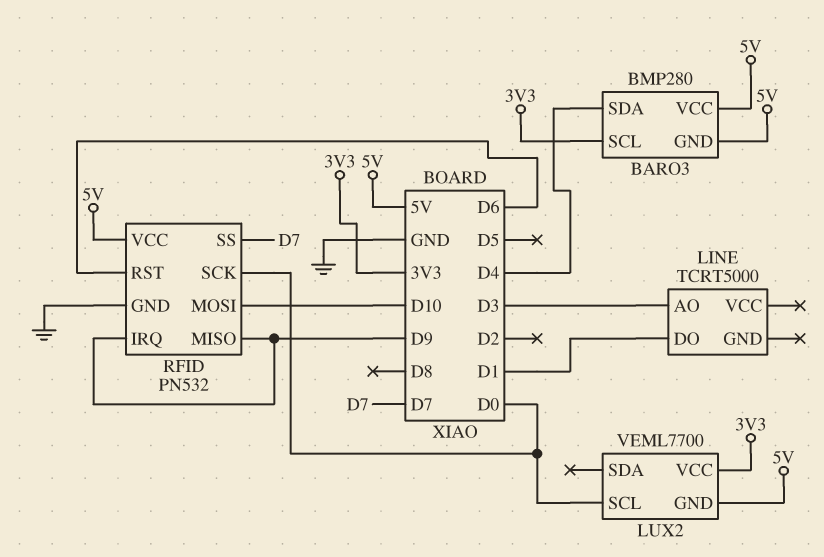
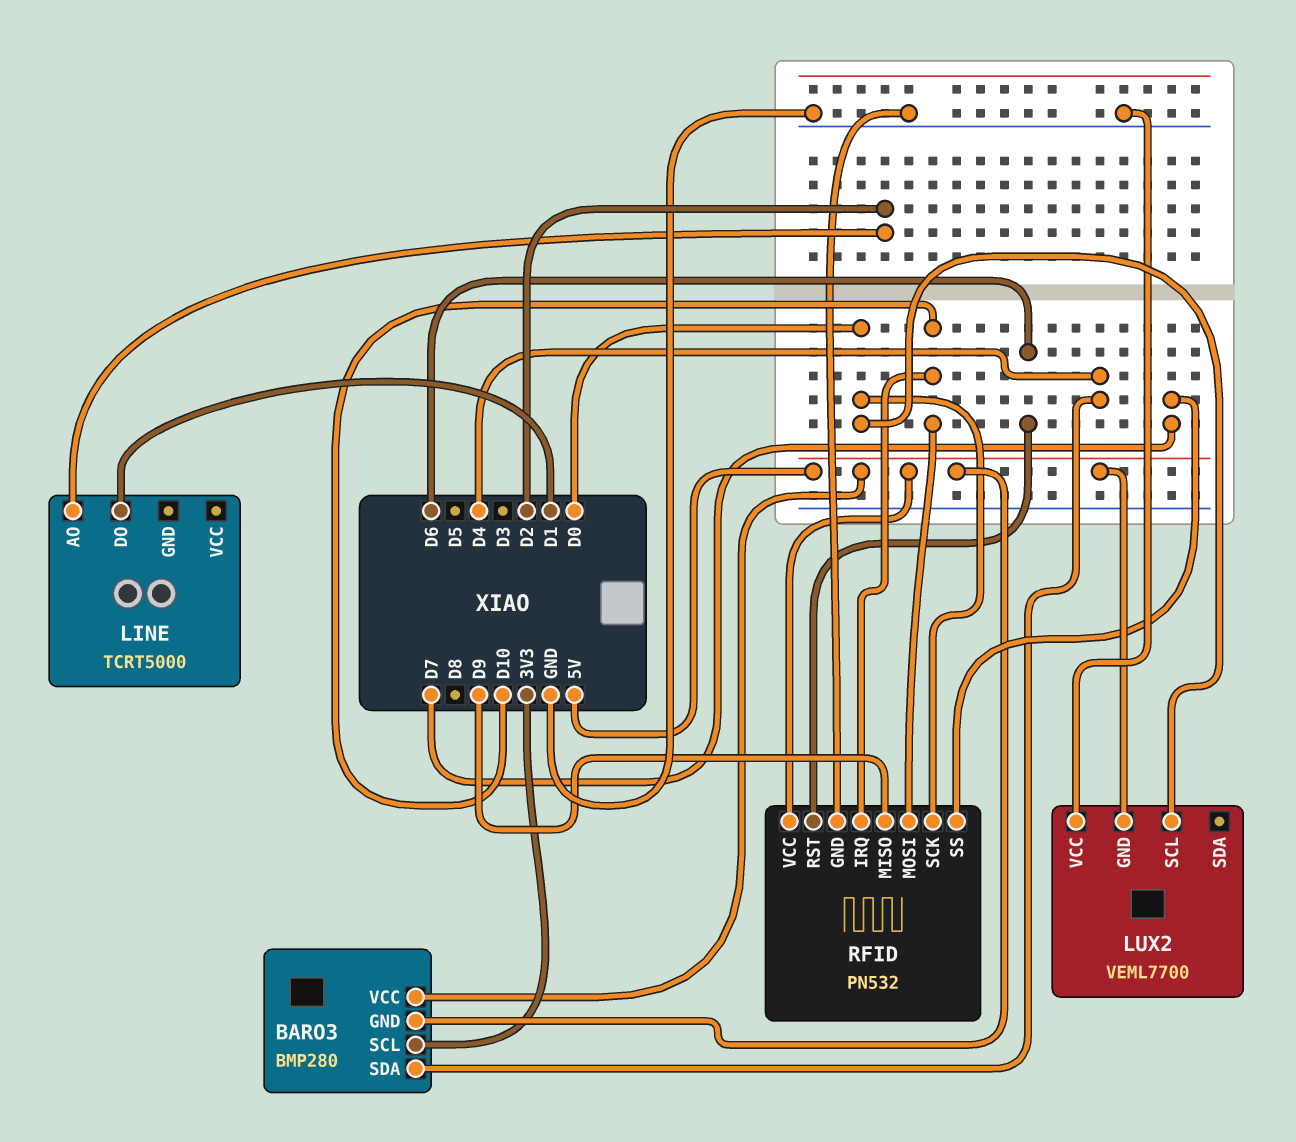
LINE pin AO: D3 -> D2
LUX2 pin VCC: 3V3 -> GND
RFID pin IRQ: D9 -> D10

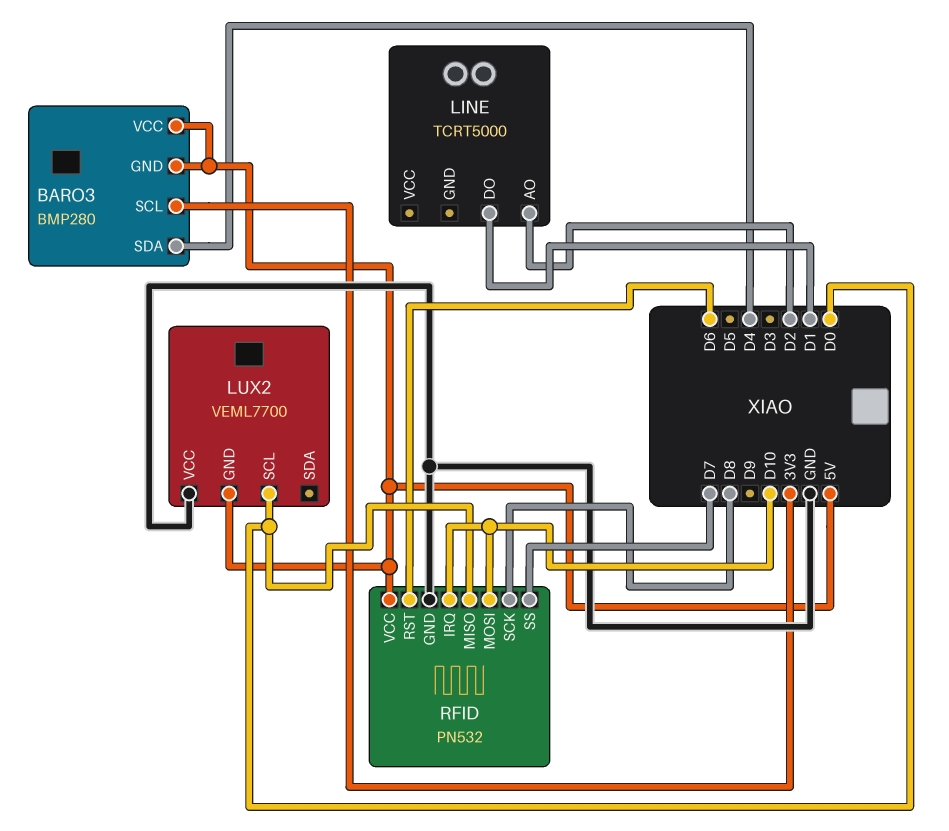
RFID pin MISO: D9 -> D0
RFID pin SCK: D0 -> D8

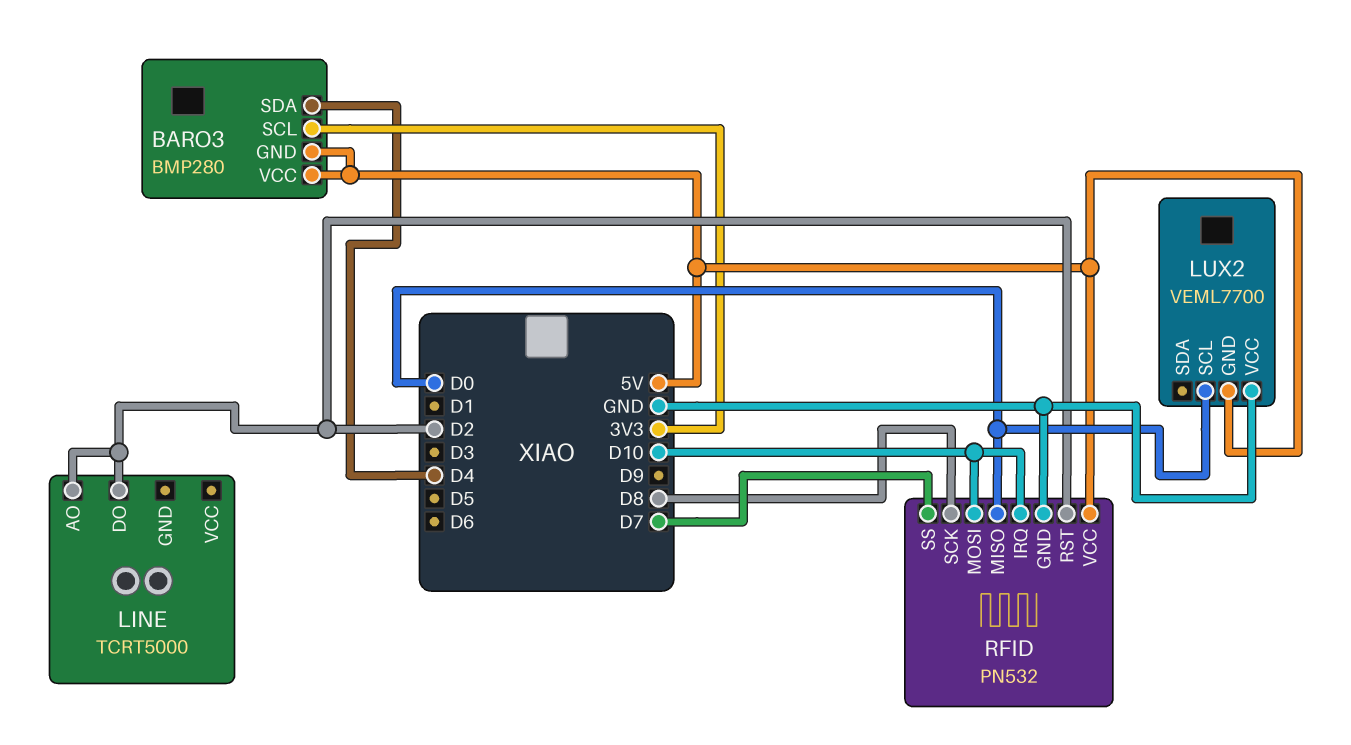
LINE pin DO: D1 -> D2
RFID pin RST: D6 -> D2

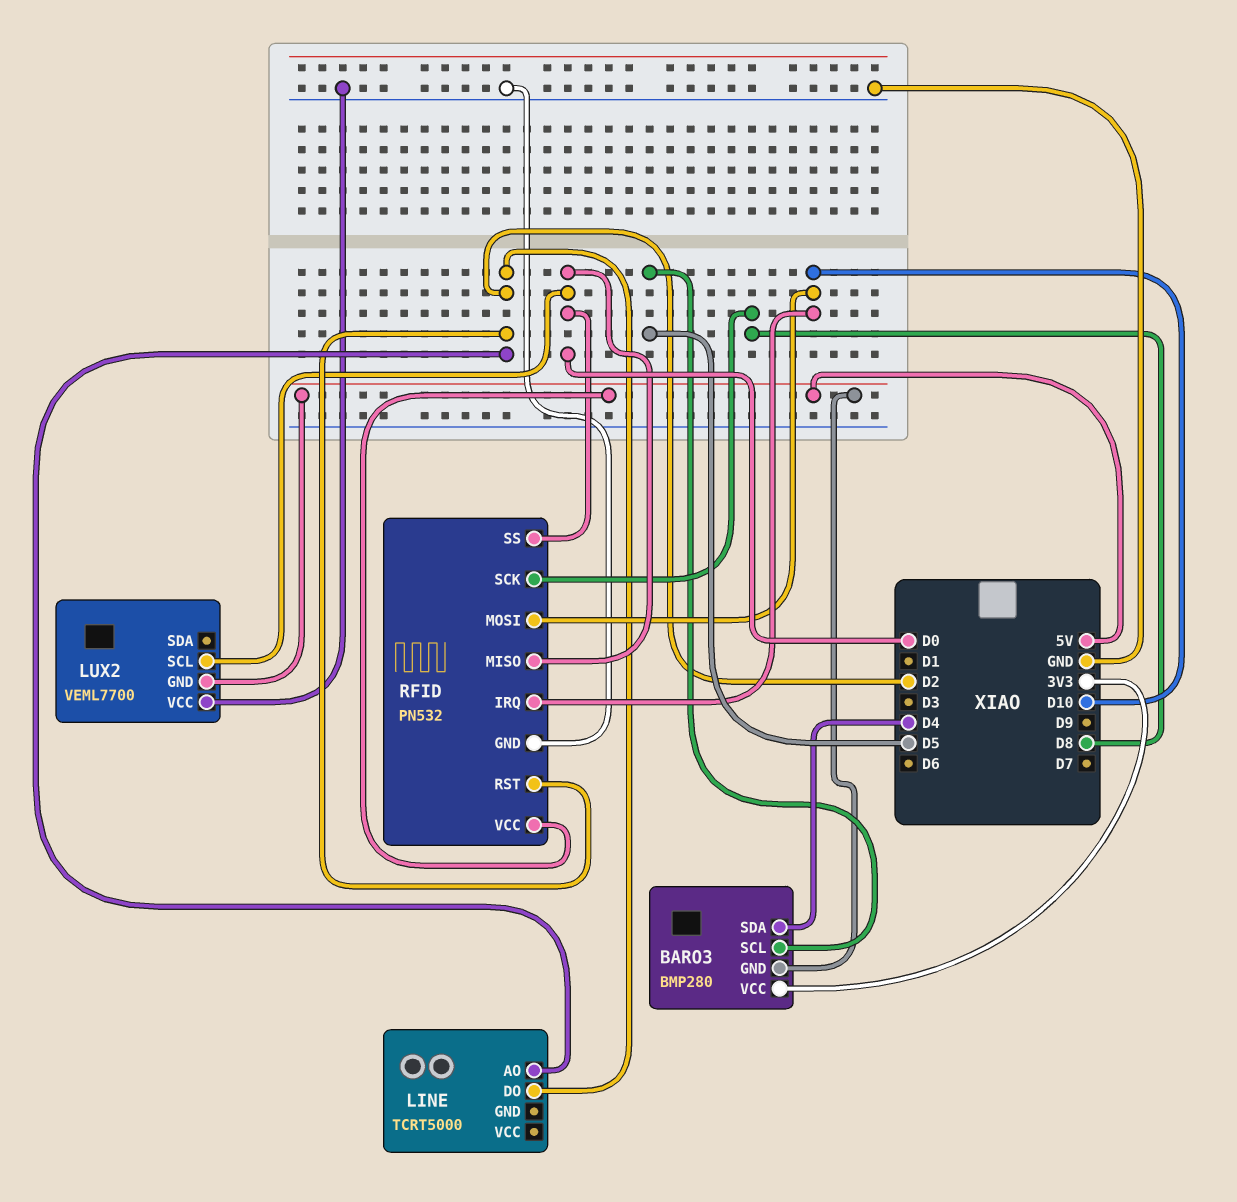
BARO3 pin SCL: 3V3 -> D5
BARO3 pin VCC: 5V -> 3V3
RFID pin SS: D7 -> D0

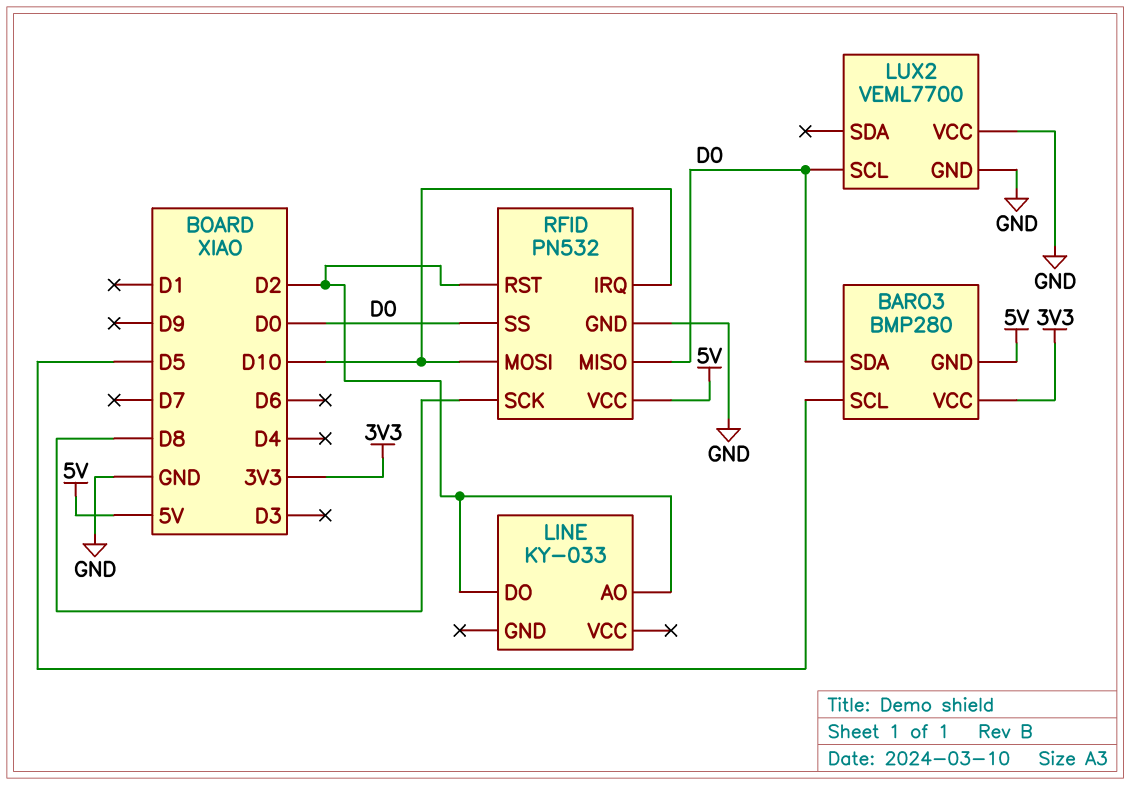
BARO3 pin SDA: D4 -> D0
LINE: TCRT5000 -> KY-033
LUX2 pin GND: 5V -> GND

